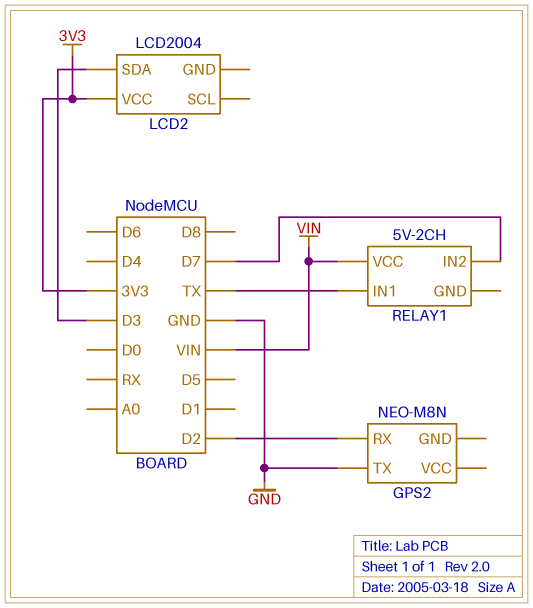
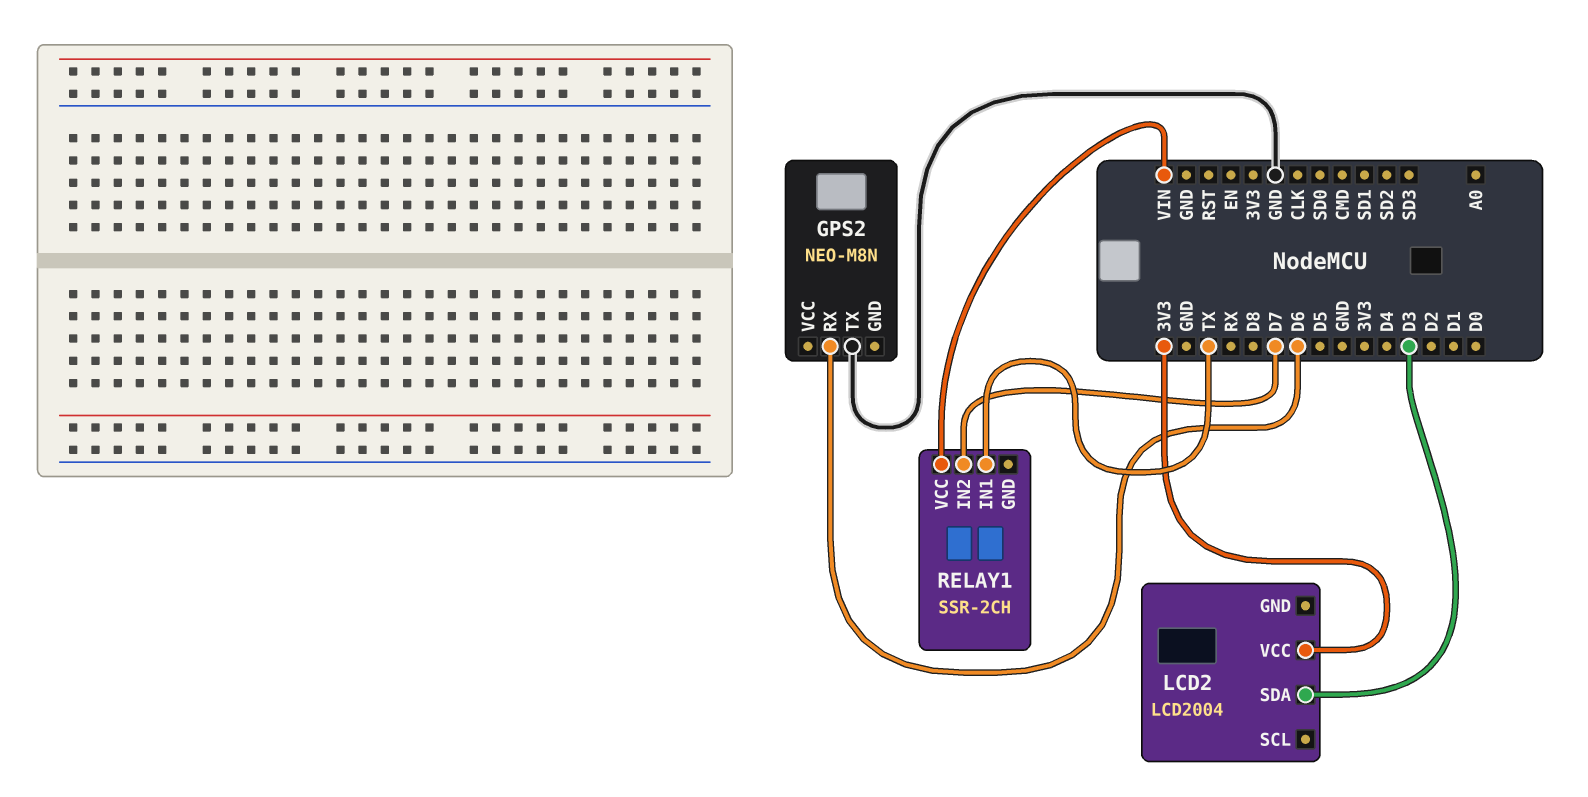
GPS2 pin RX: D2 -> D6
RELAY1: 5V-2CH -> SSR-2CH

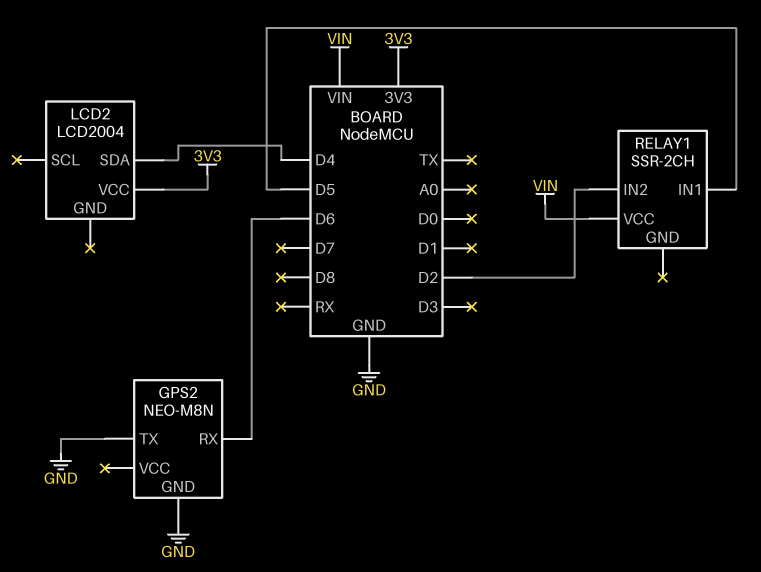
GPS2 pin GND: none -> GND
LCD2 pin SDA: D3 -> D4
RELAY1 pin IN1: TX -> D5
RELAY1 pin IN2: D7 -> D2

